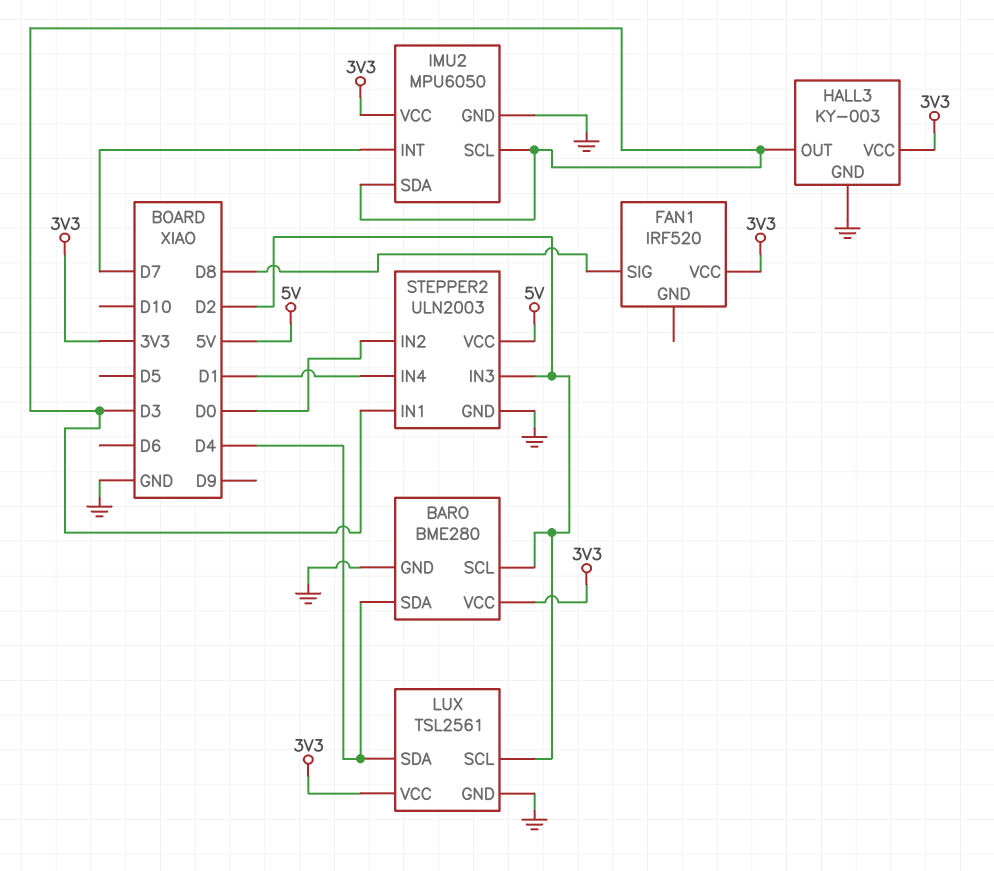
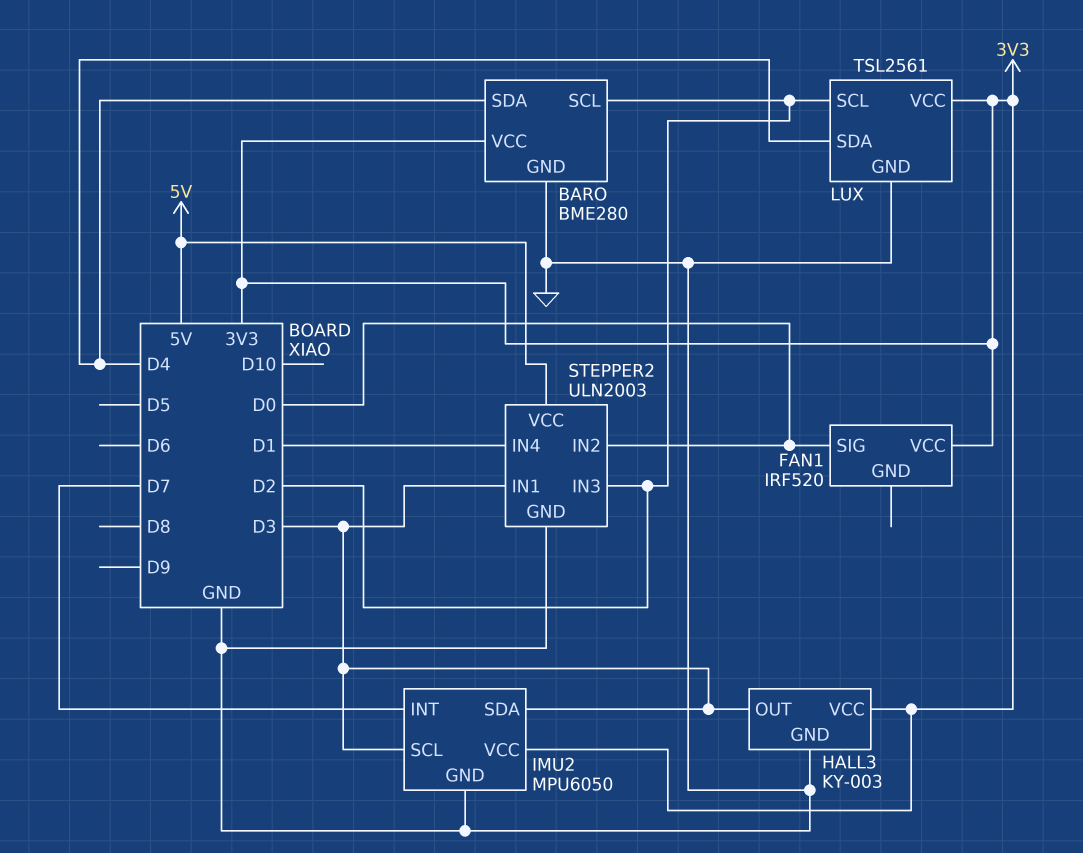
FAN1 pin SIG: D8 -> D0

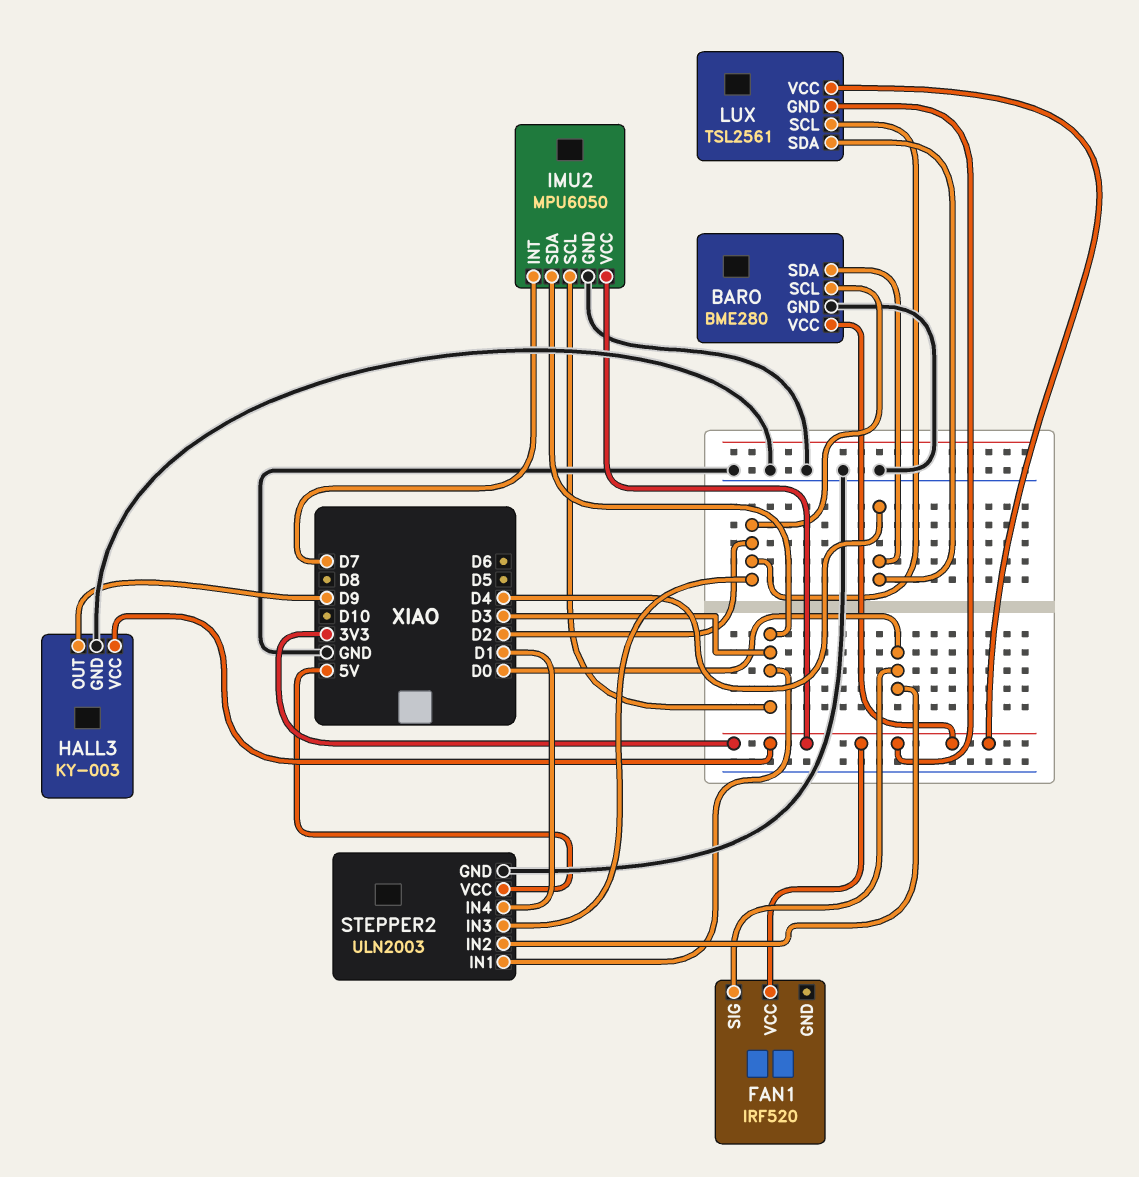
HALL3 pin OUT: D3 -> D9
LUX pin GND: GND -> 3V3

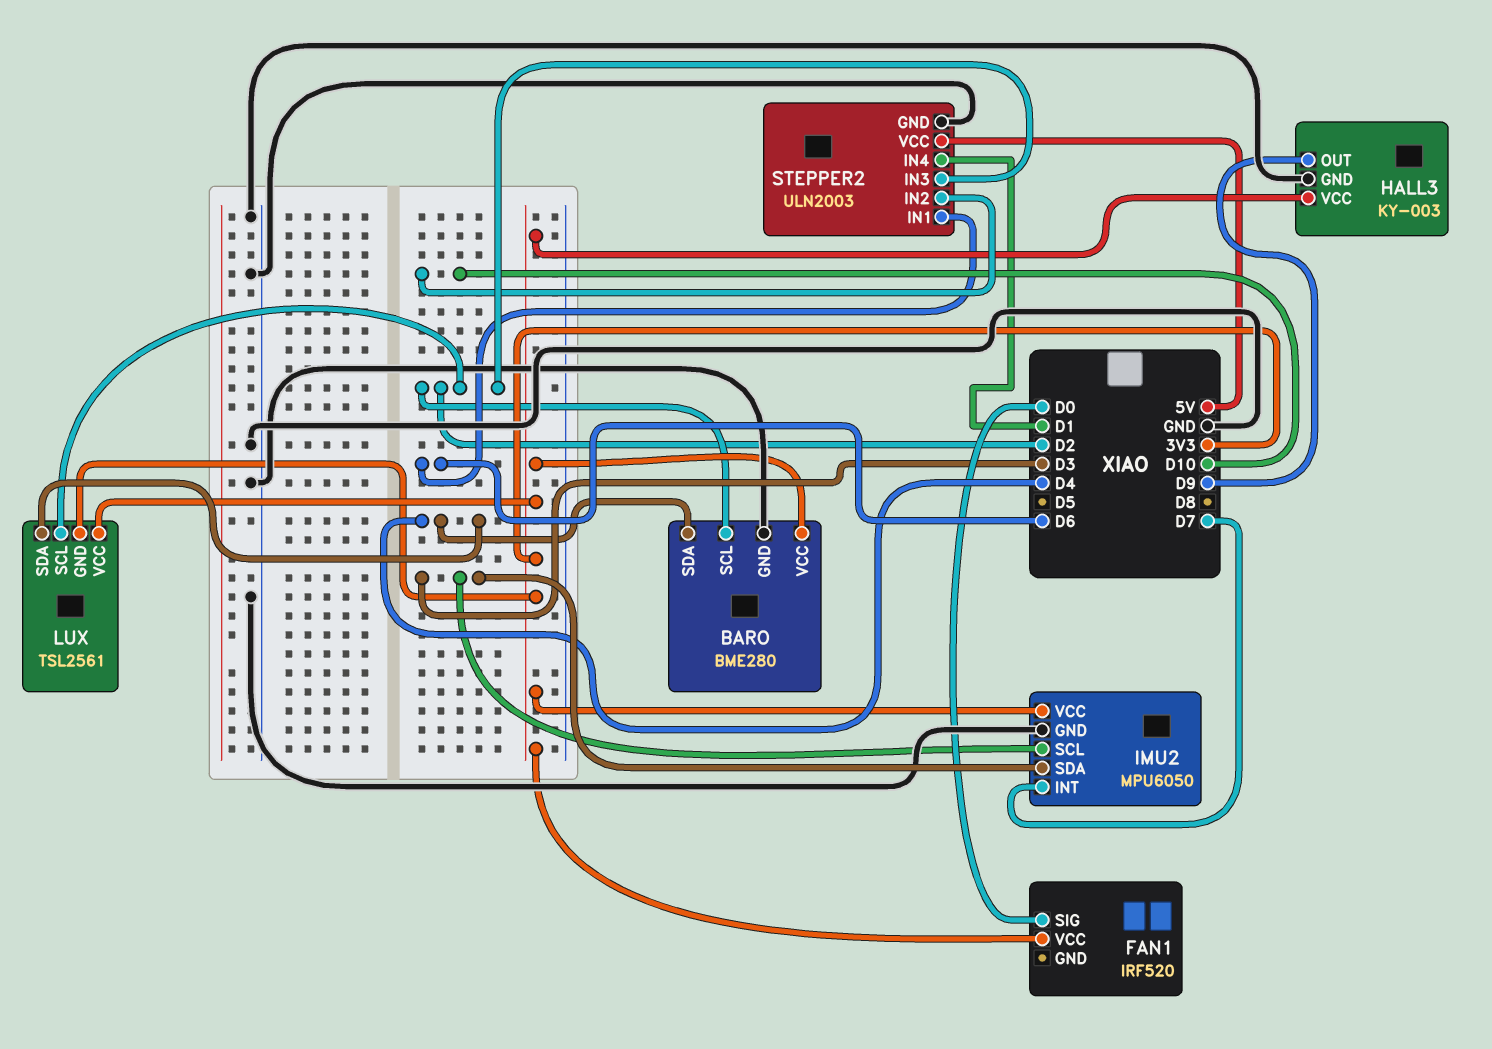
STEPPER2 pin IN1: D3 -> D6
STEPPER2 pin IN2: D0 -> D10

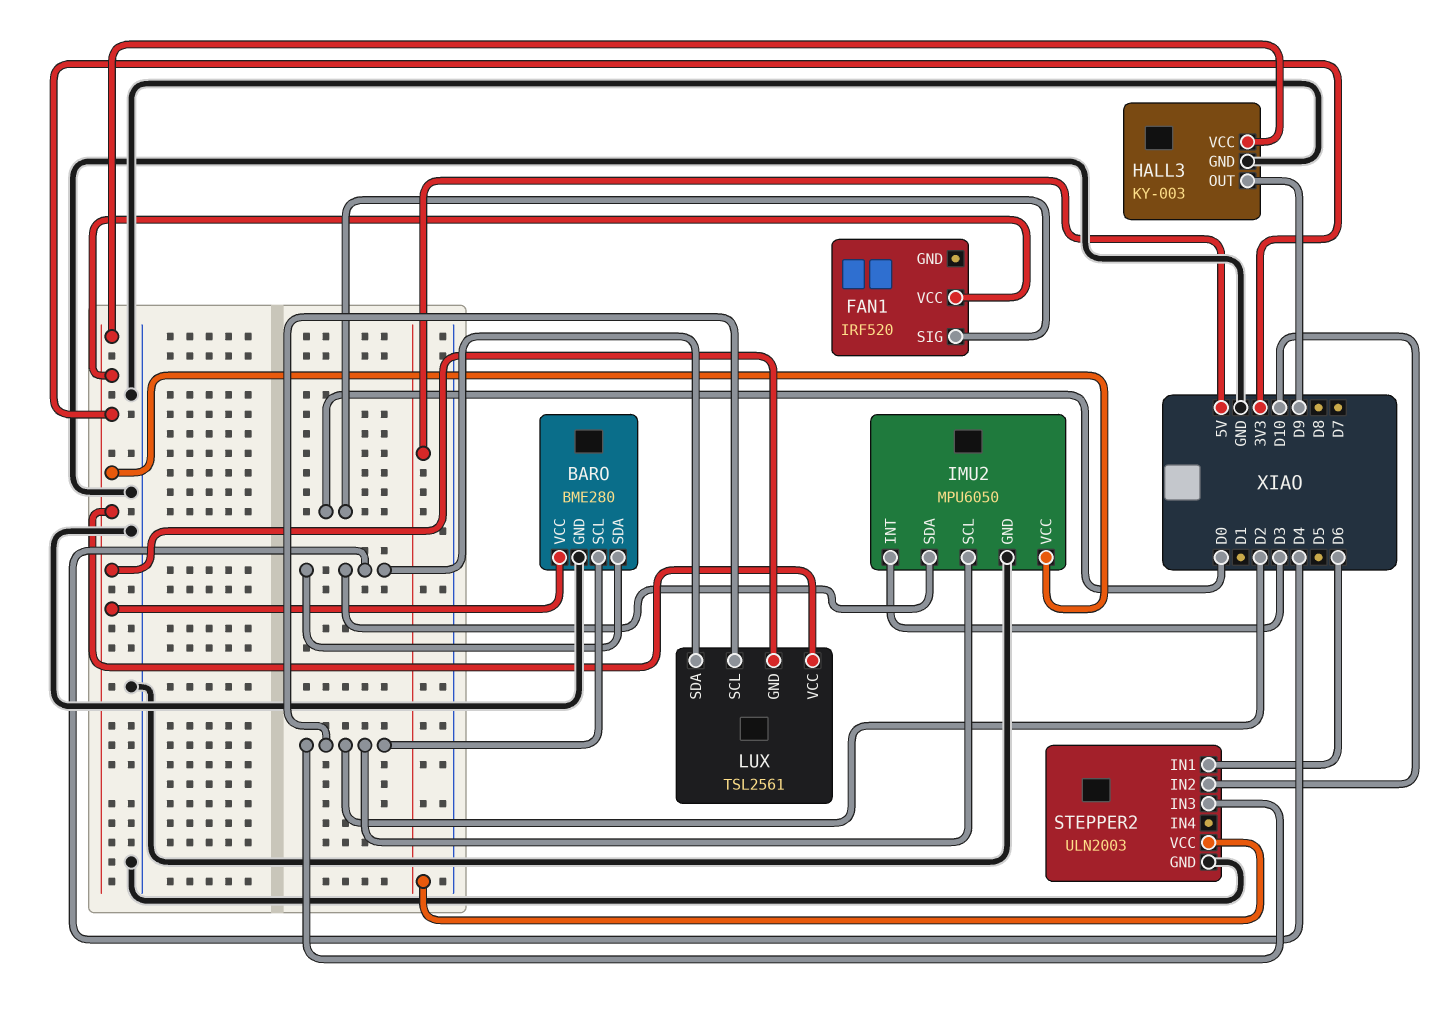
IMU2 pin INT: D7 -> D3
IMU2 pin SCL: D3 -> D2
IMU2 pin SDA: D3 -> D4
STEPPER2 pin IN4: D1 -> none

